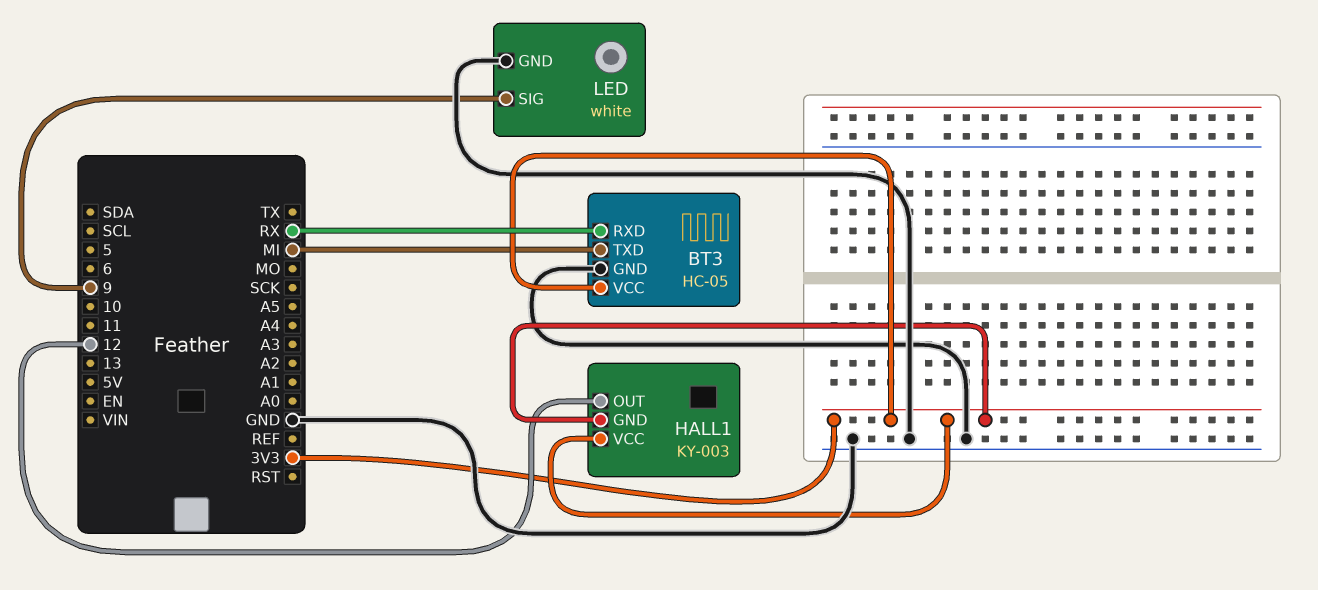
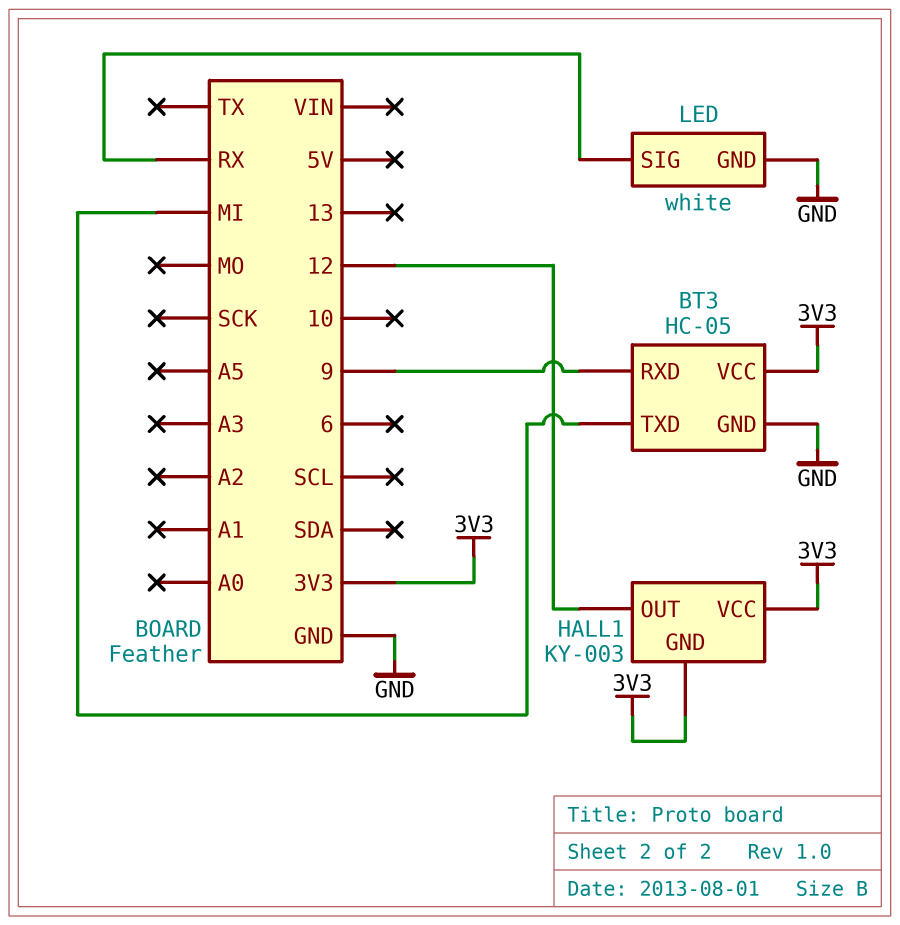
BT3 pin RXD: RX -> 9
LED pin SIG: 9 -> RX

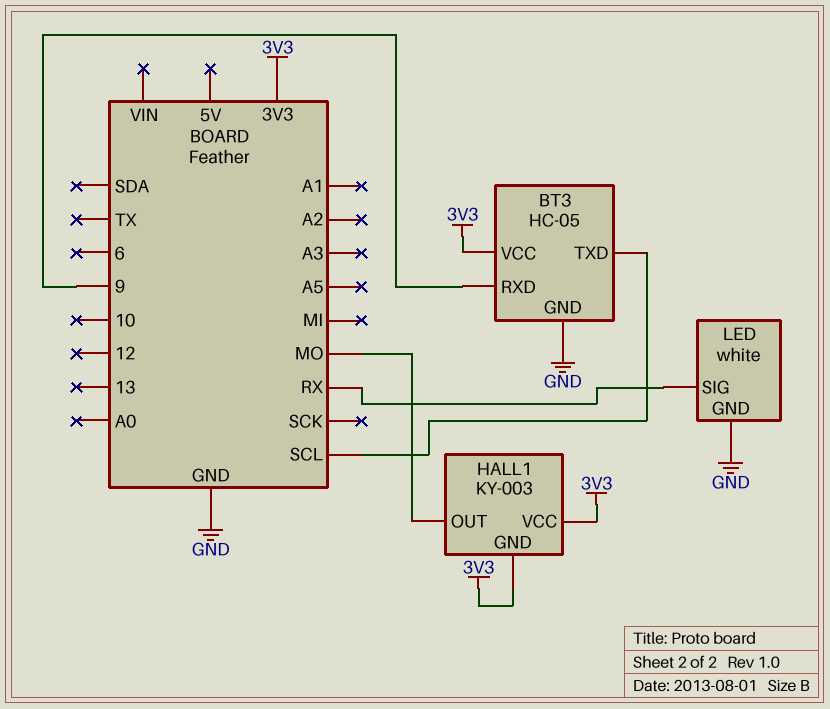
BT3 pin TXD: MI -> SCL
HALL1 pin OUT: 12 -> MO

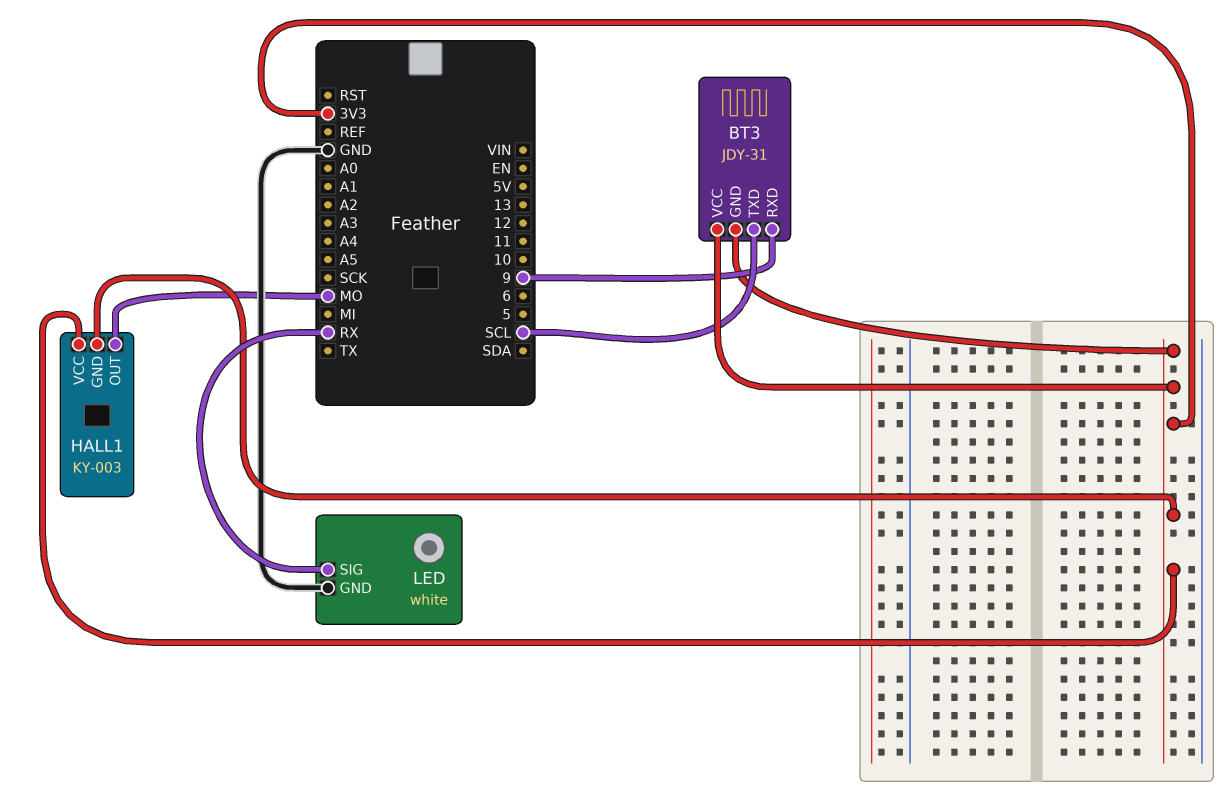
BT3: HC-05 -> JDY-31
BT3 pin GND: GND -> 3V3

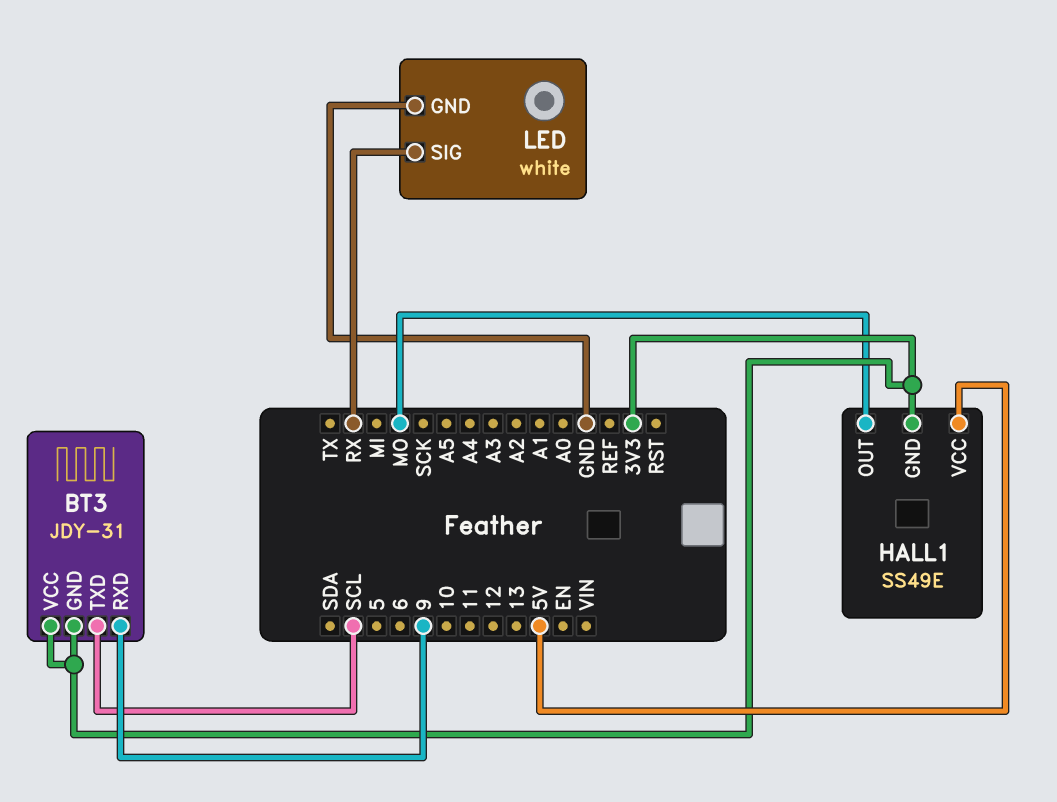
HALL1: KY-003 -> SS49E
HALL1 pin VCC: 3V3 -> 5V

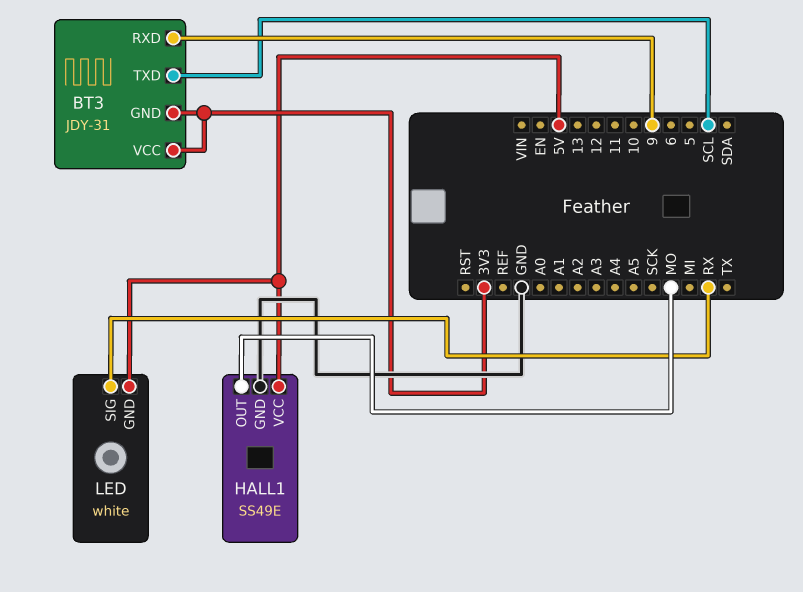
HALL1 pin GND: 3V3 -> GND
LED pin GND: GND -> 5V

